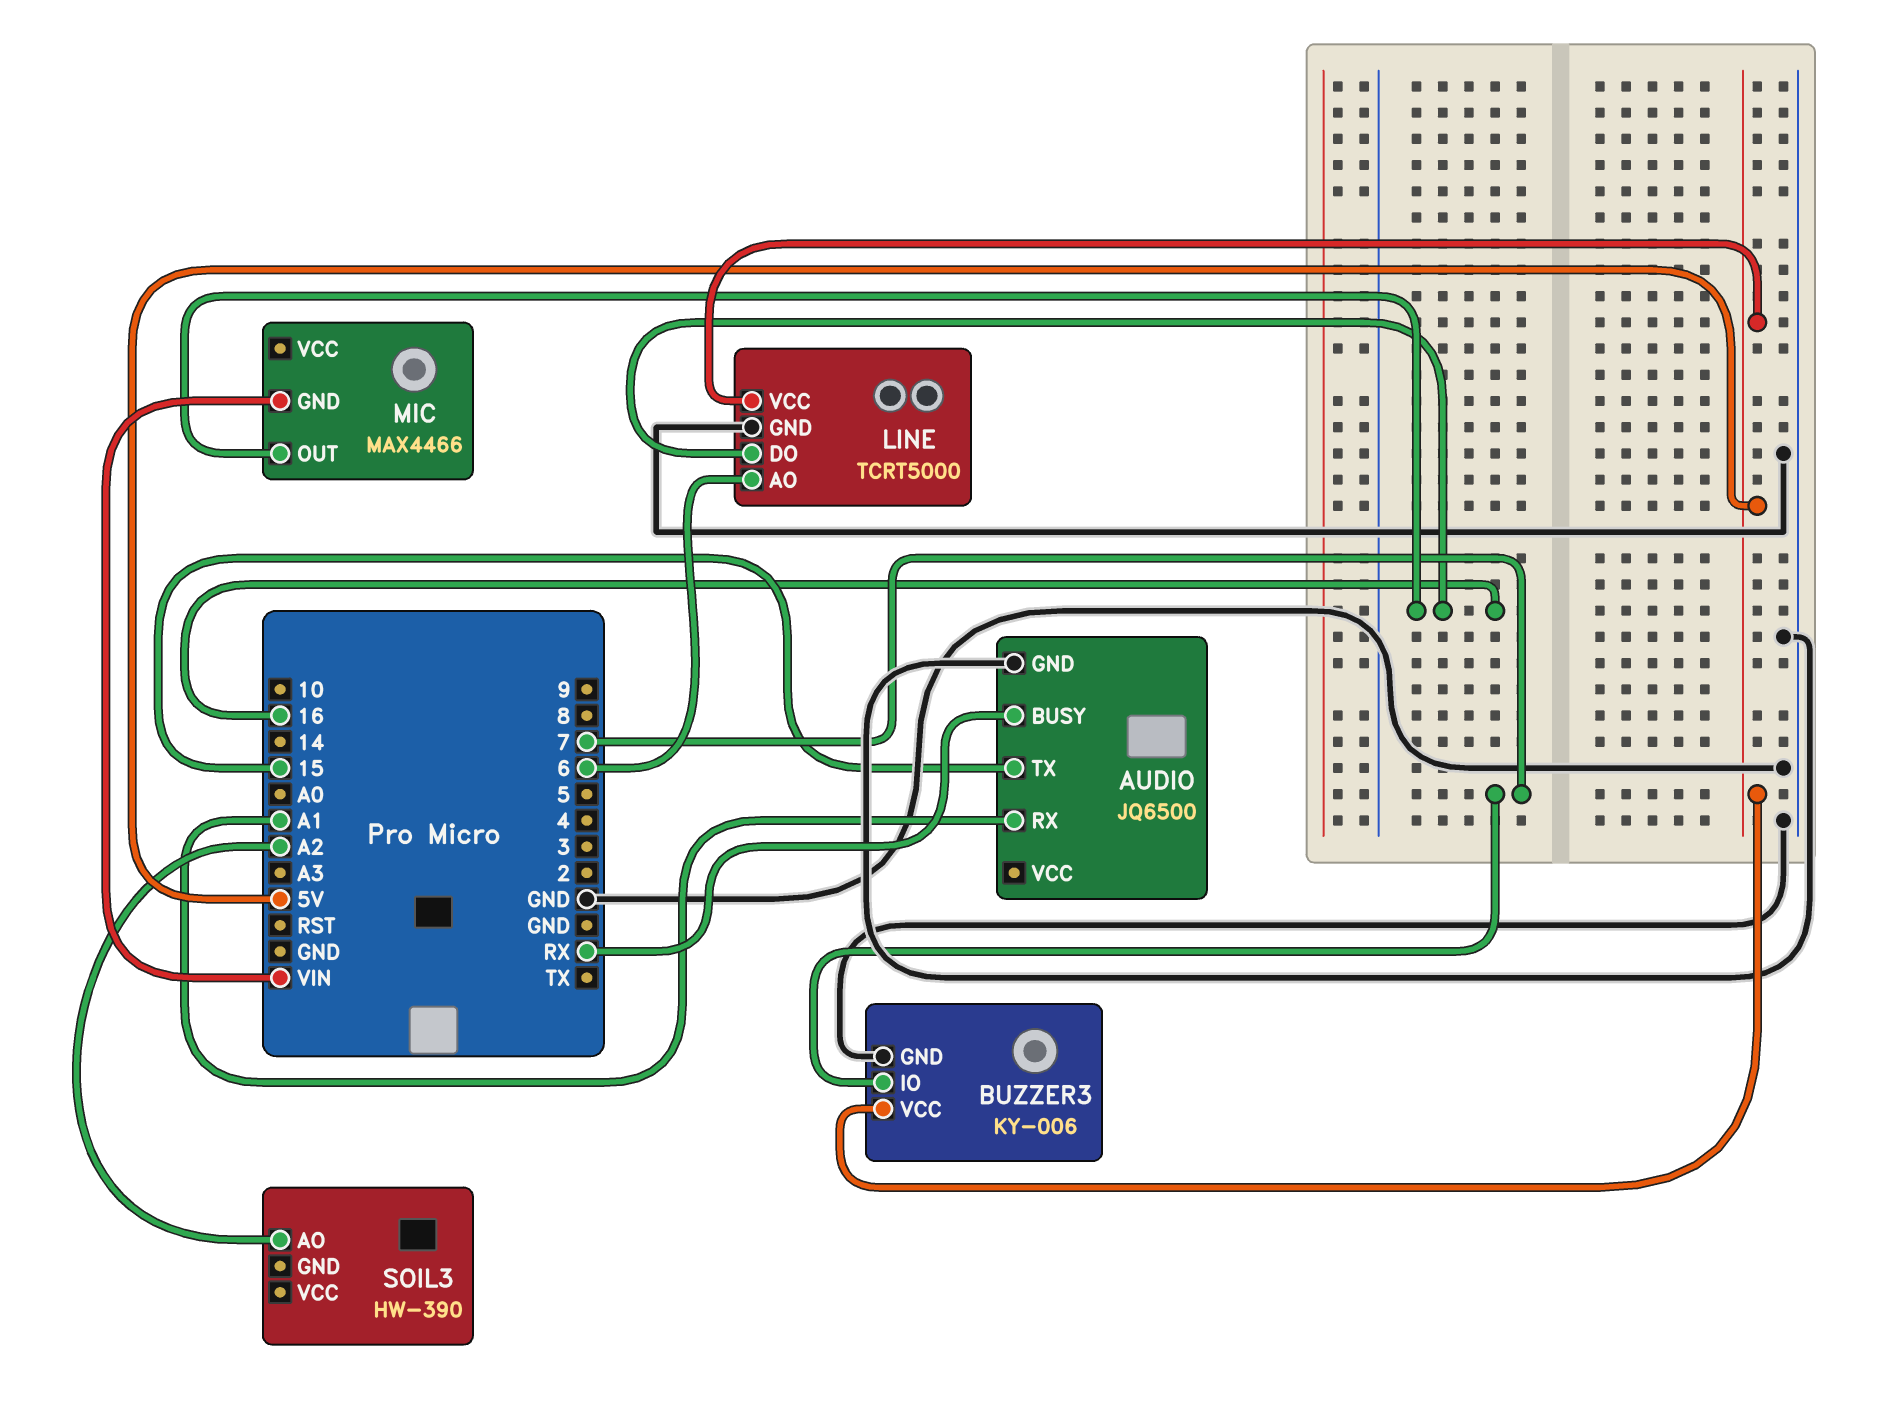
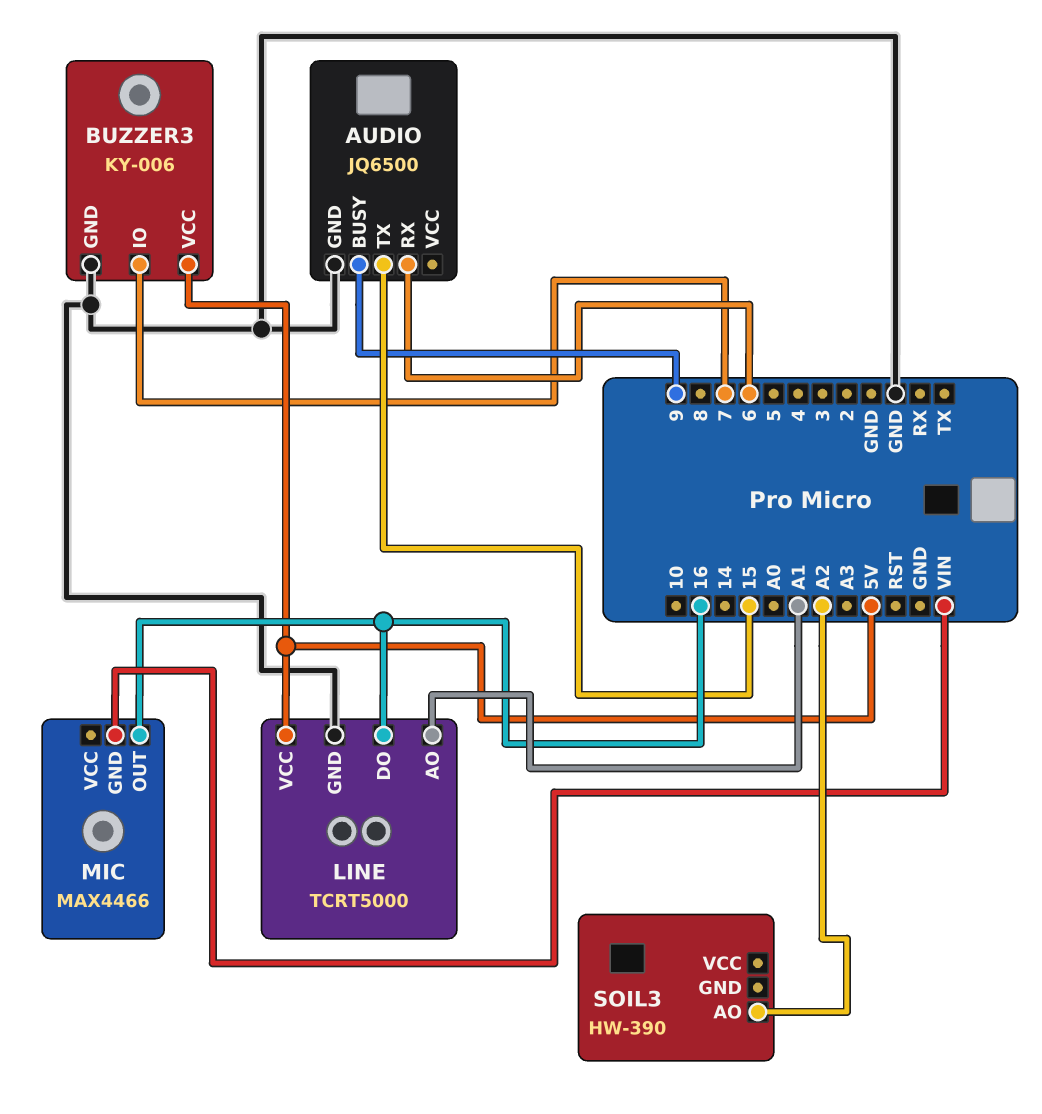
AUDIO pin BUSY: RX -> 9
AUDIO pin RX: A1 -> 6
LINE pin AO: 6 -> A1

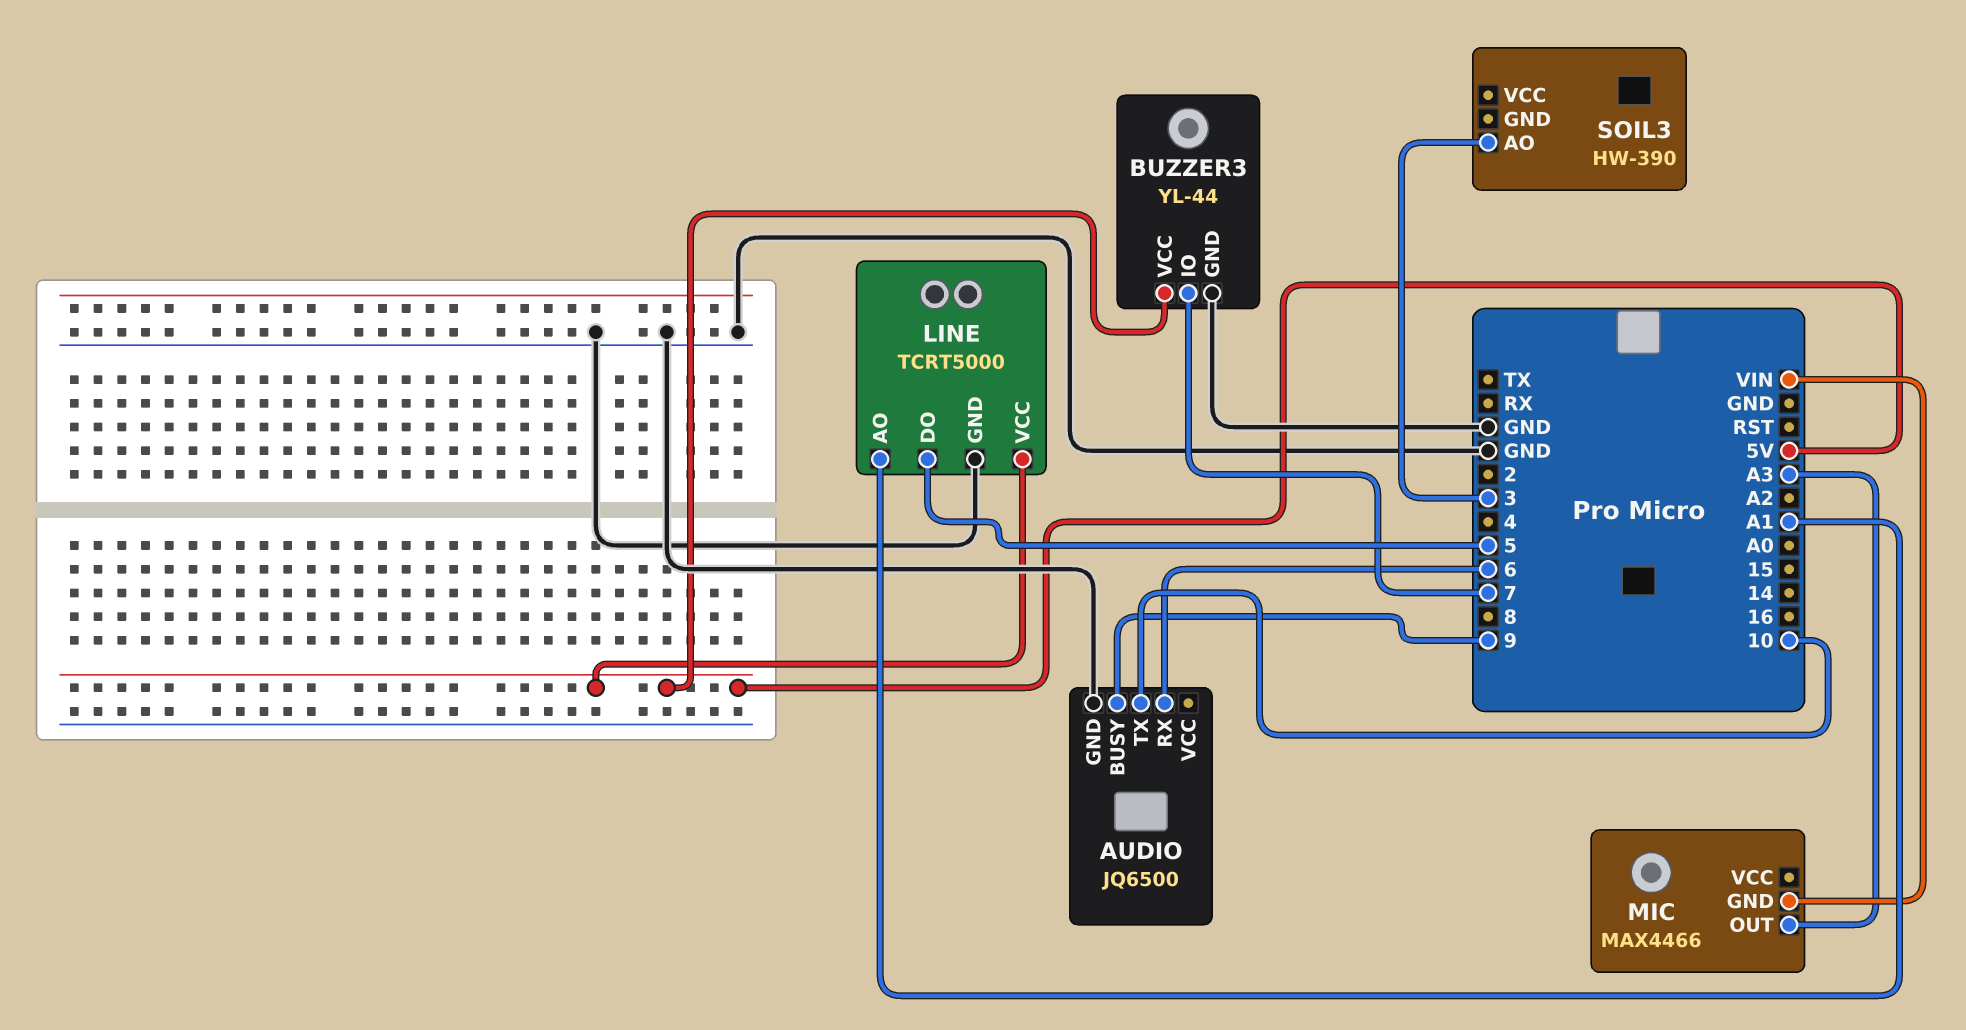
AUDIO pin TX: 15 -> 10
BUZZER3: KY-006 -> YL-44
LINE pin DO: 16 -> 5
MIC pin OUT: 16 -> A3
SOIL3 pin AO: A2 -> 3

